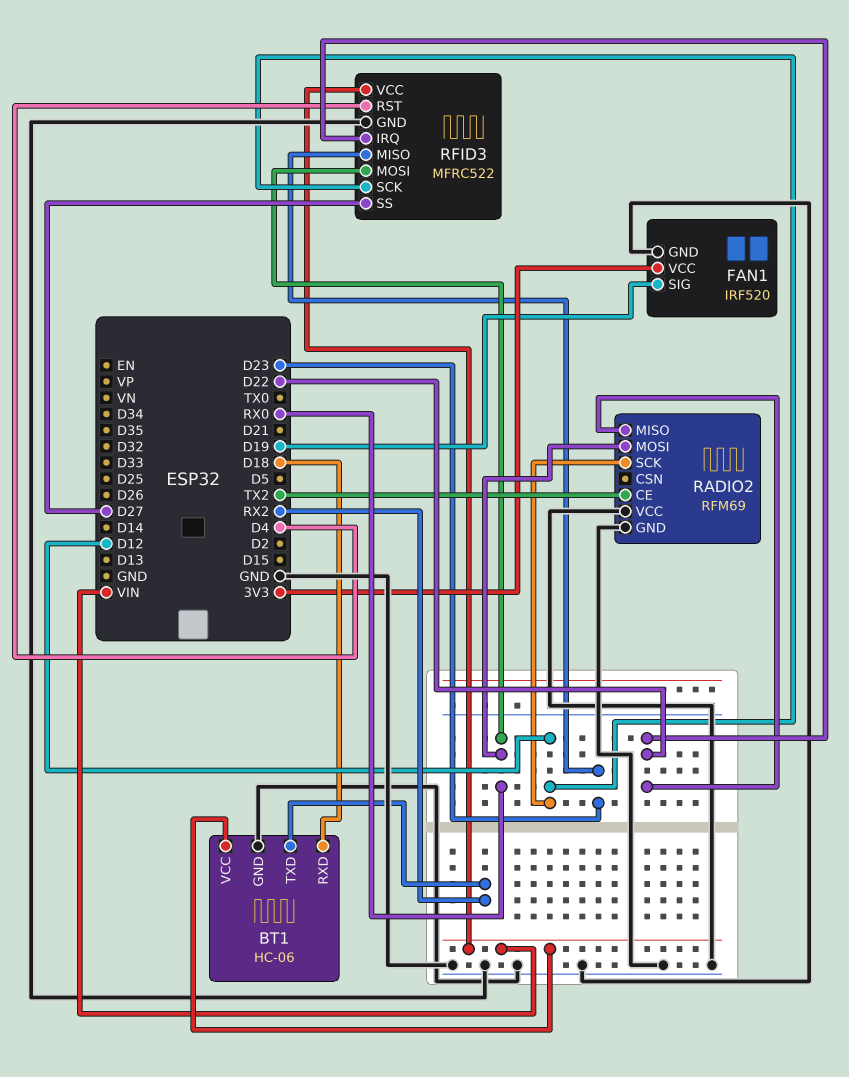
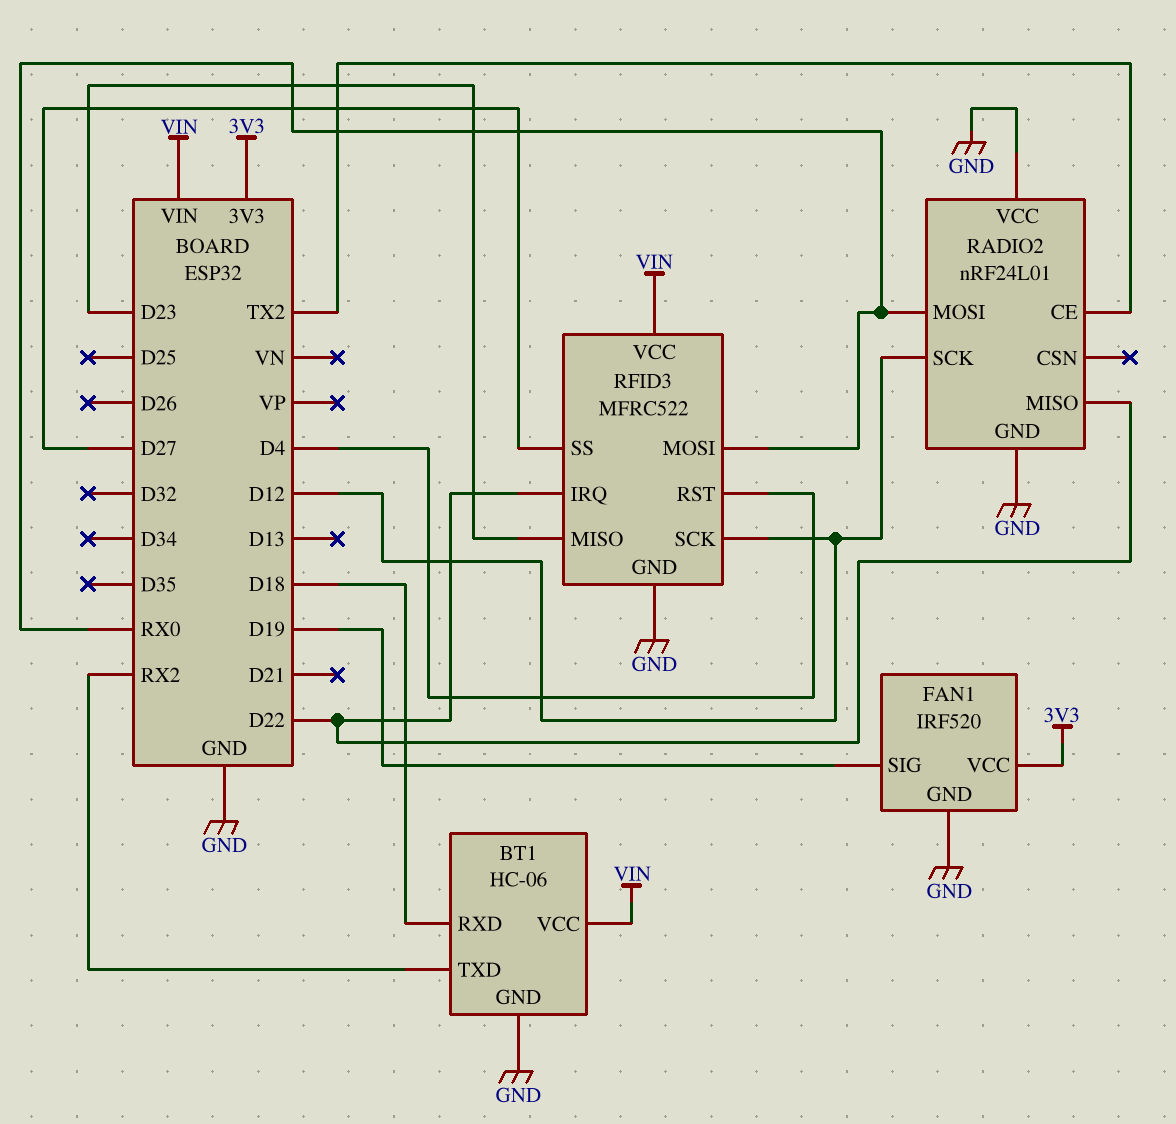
RADIO2: RFM69 -> nRF24L01

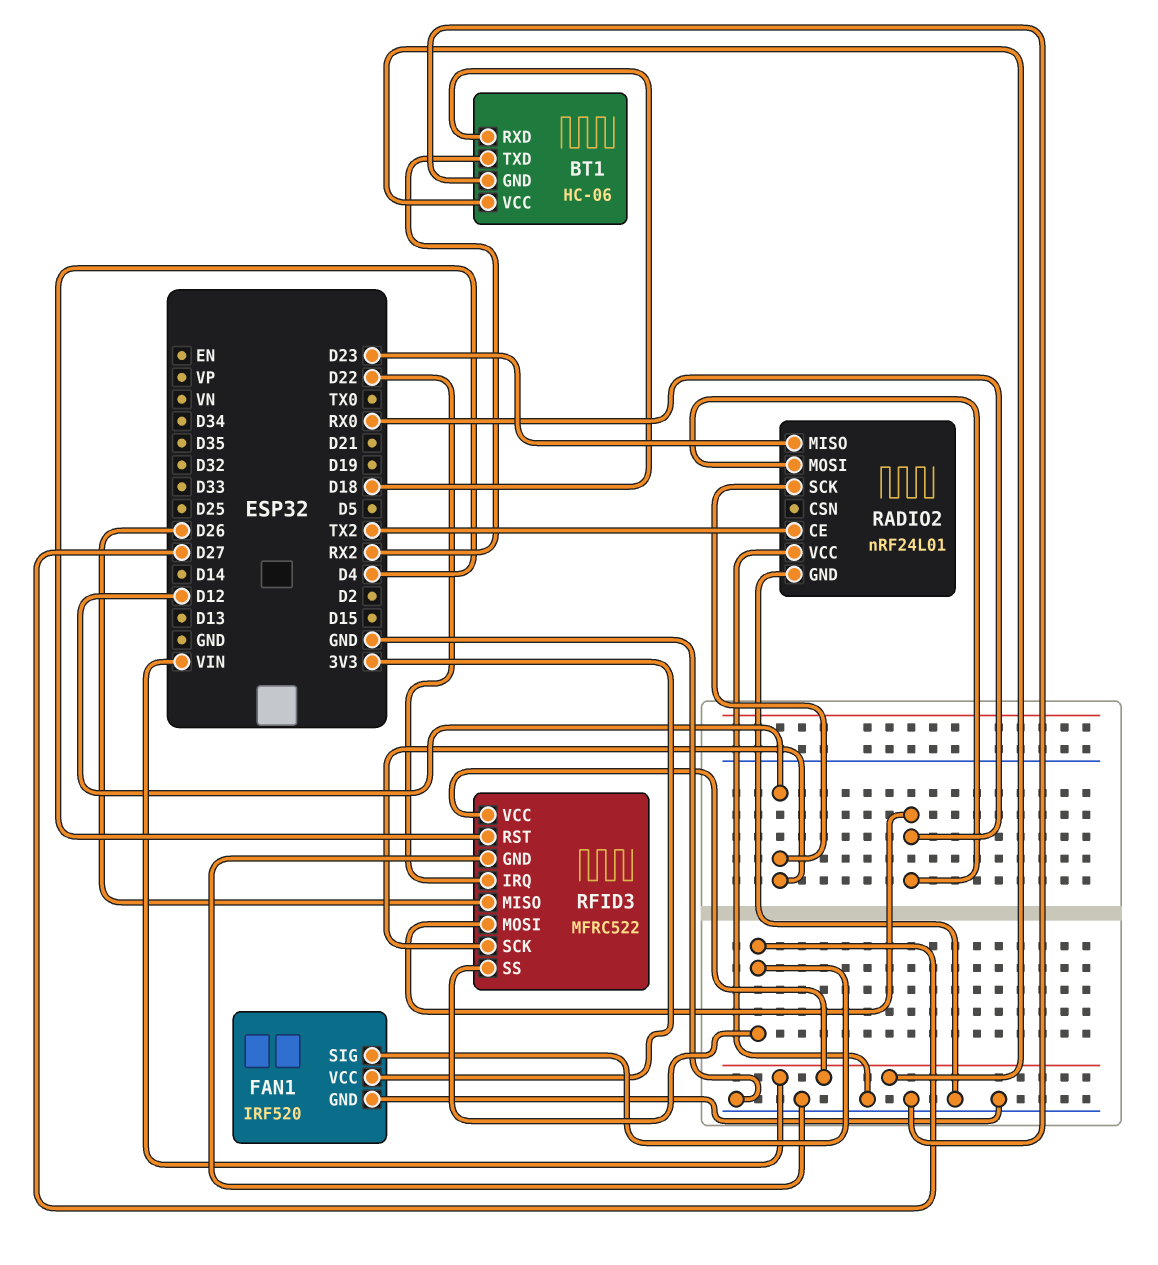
FAN1 pin SIG: D19 -> D27
RADIO2 pin MISO: D22 -> D23
RFID3 pin MISO: D23 -> D26

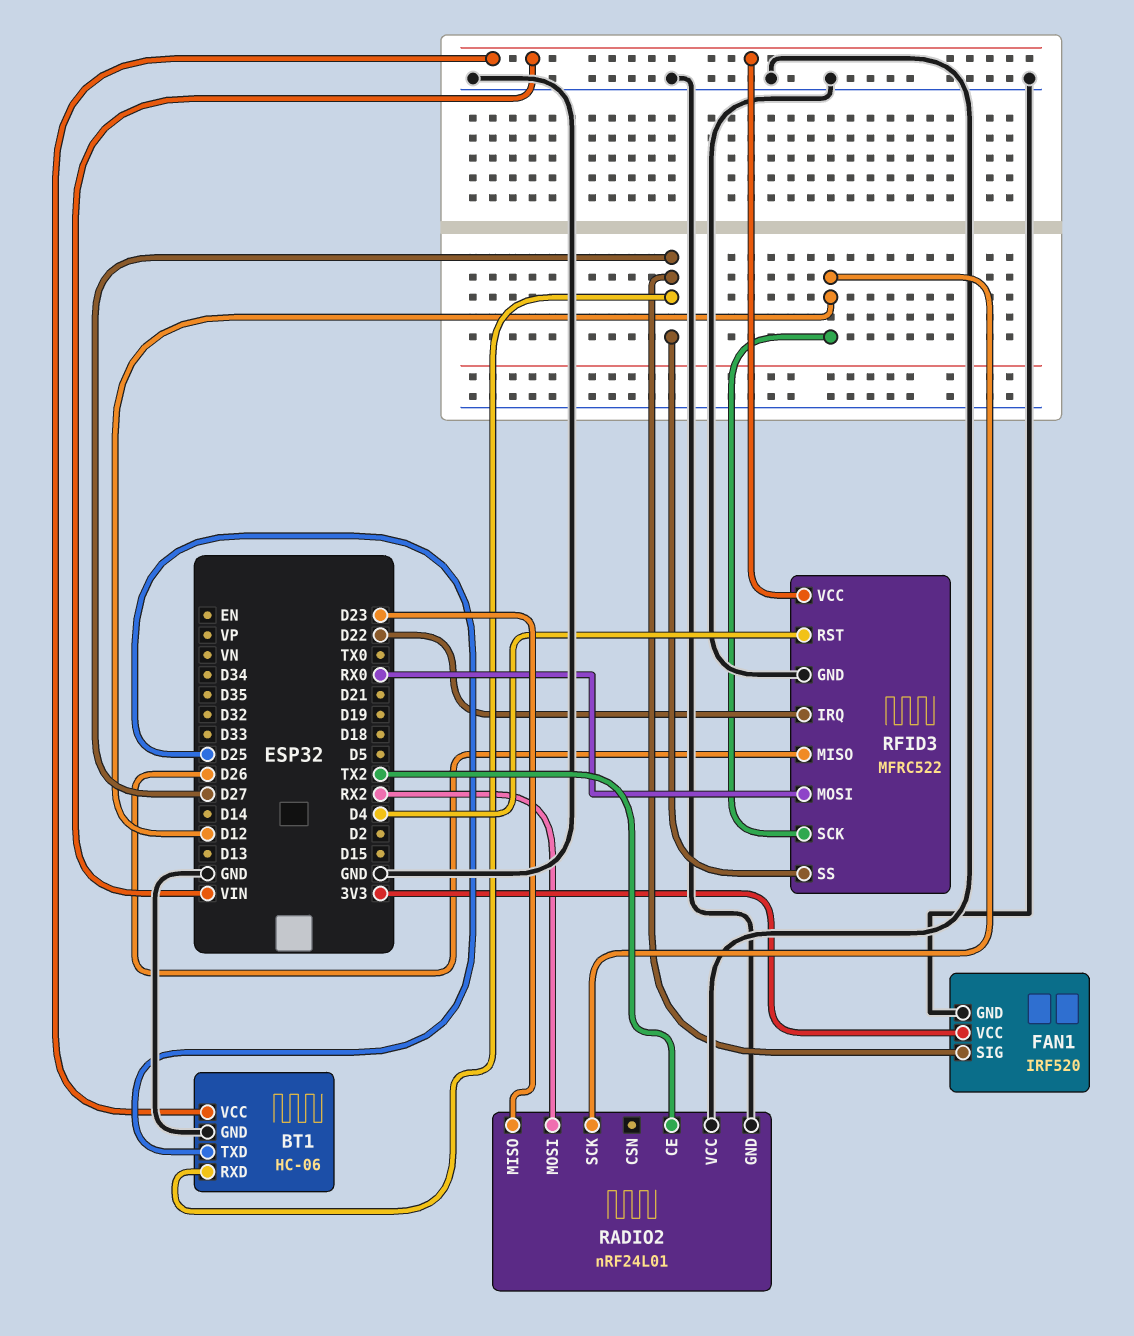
BT1 pin RXD: D18 -> D27
BT1 pin TXD: RX2 -> D25
RADIO2 pin MOSI: RX0 -> RX2

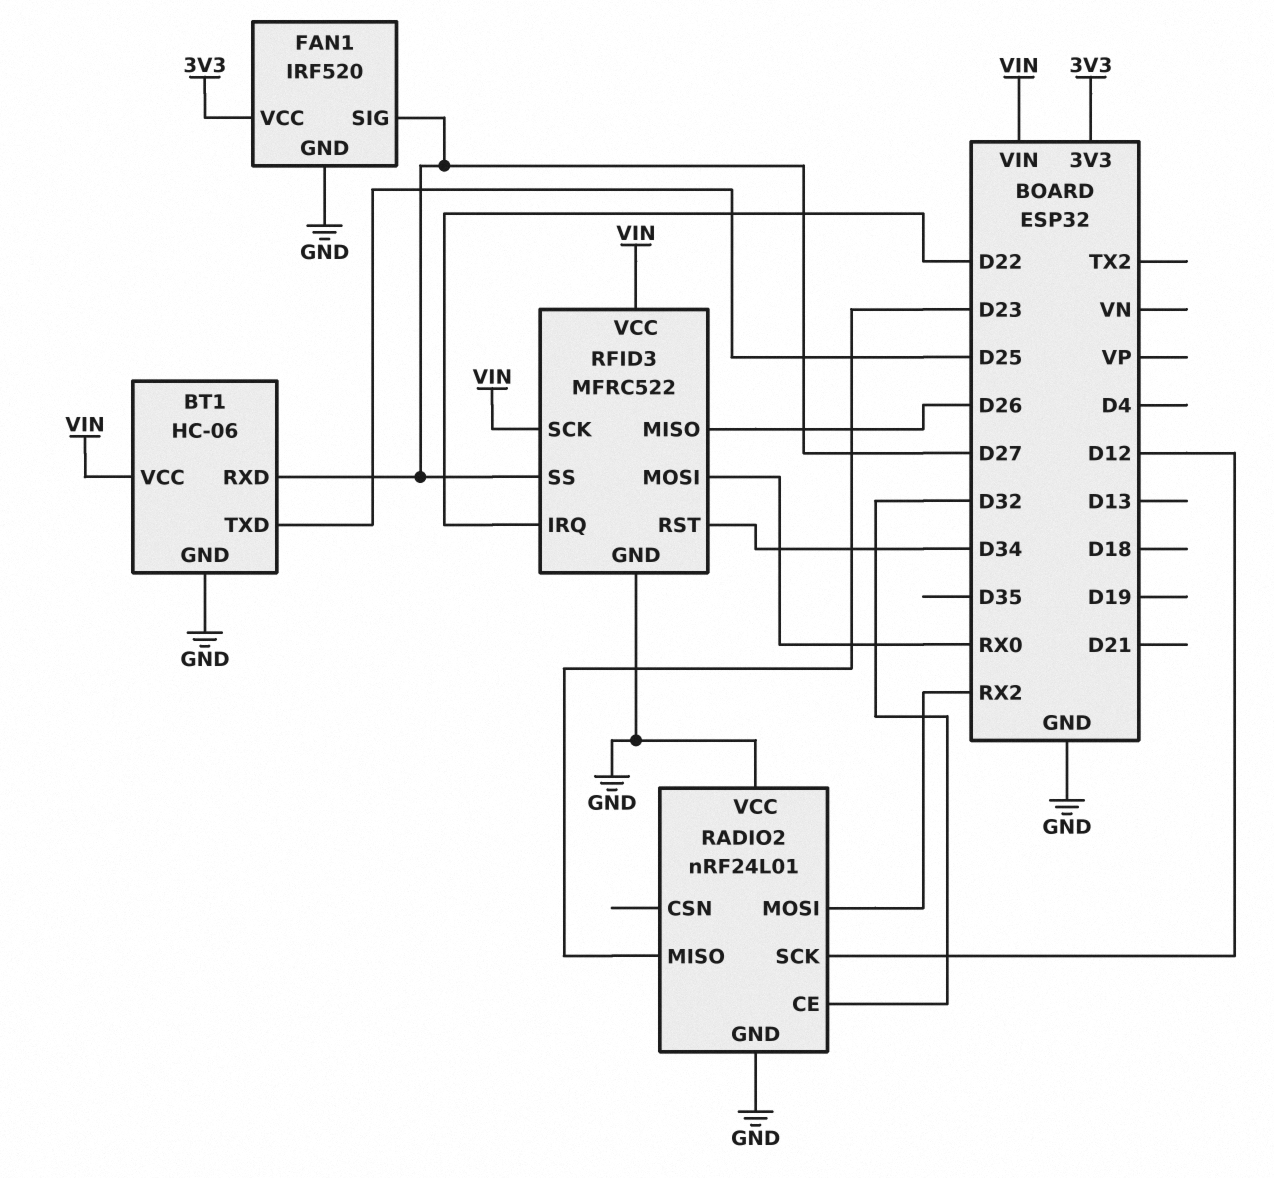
RADIO2 pin CE: TX2 -> D32
RFID3 pin RST: D4 -> D34
RFID3 pin SCK: D12 -> VIN

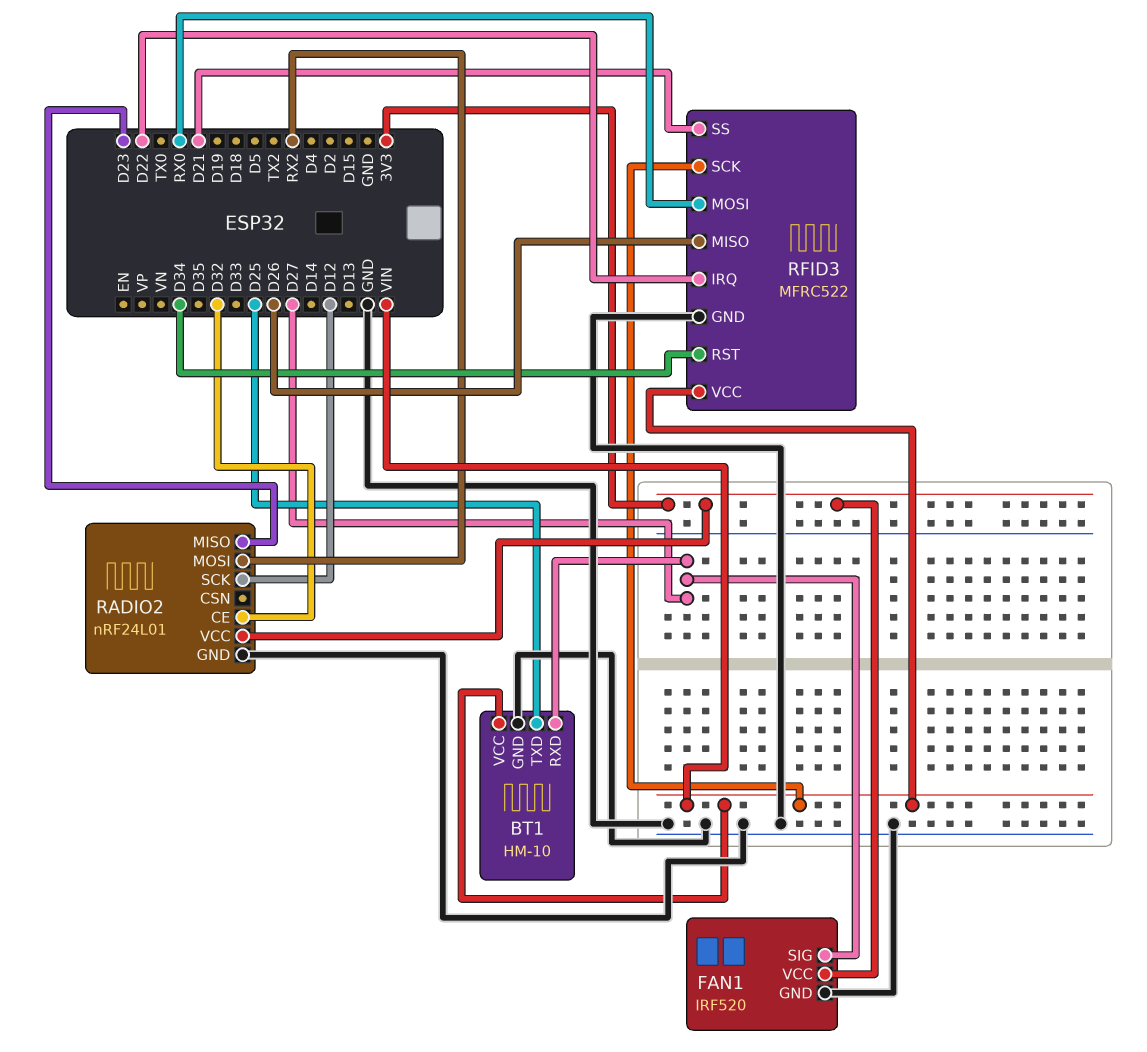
BT1: HC-06 -> HM-10
RADIO2 pin VCC: GND -> 3V3
RFID3 pin SS: D27 -> D21

